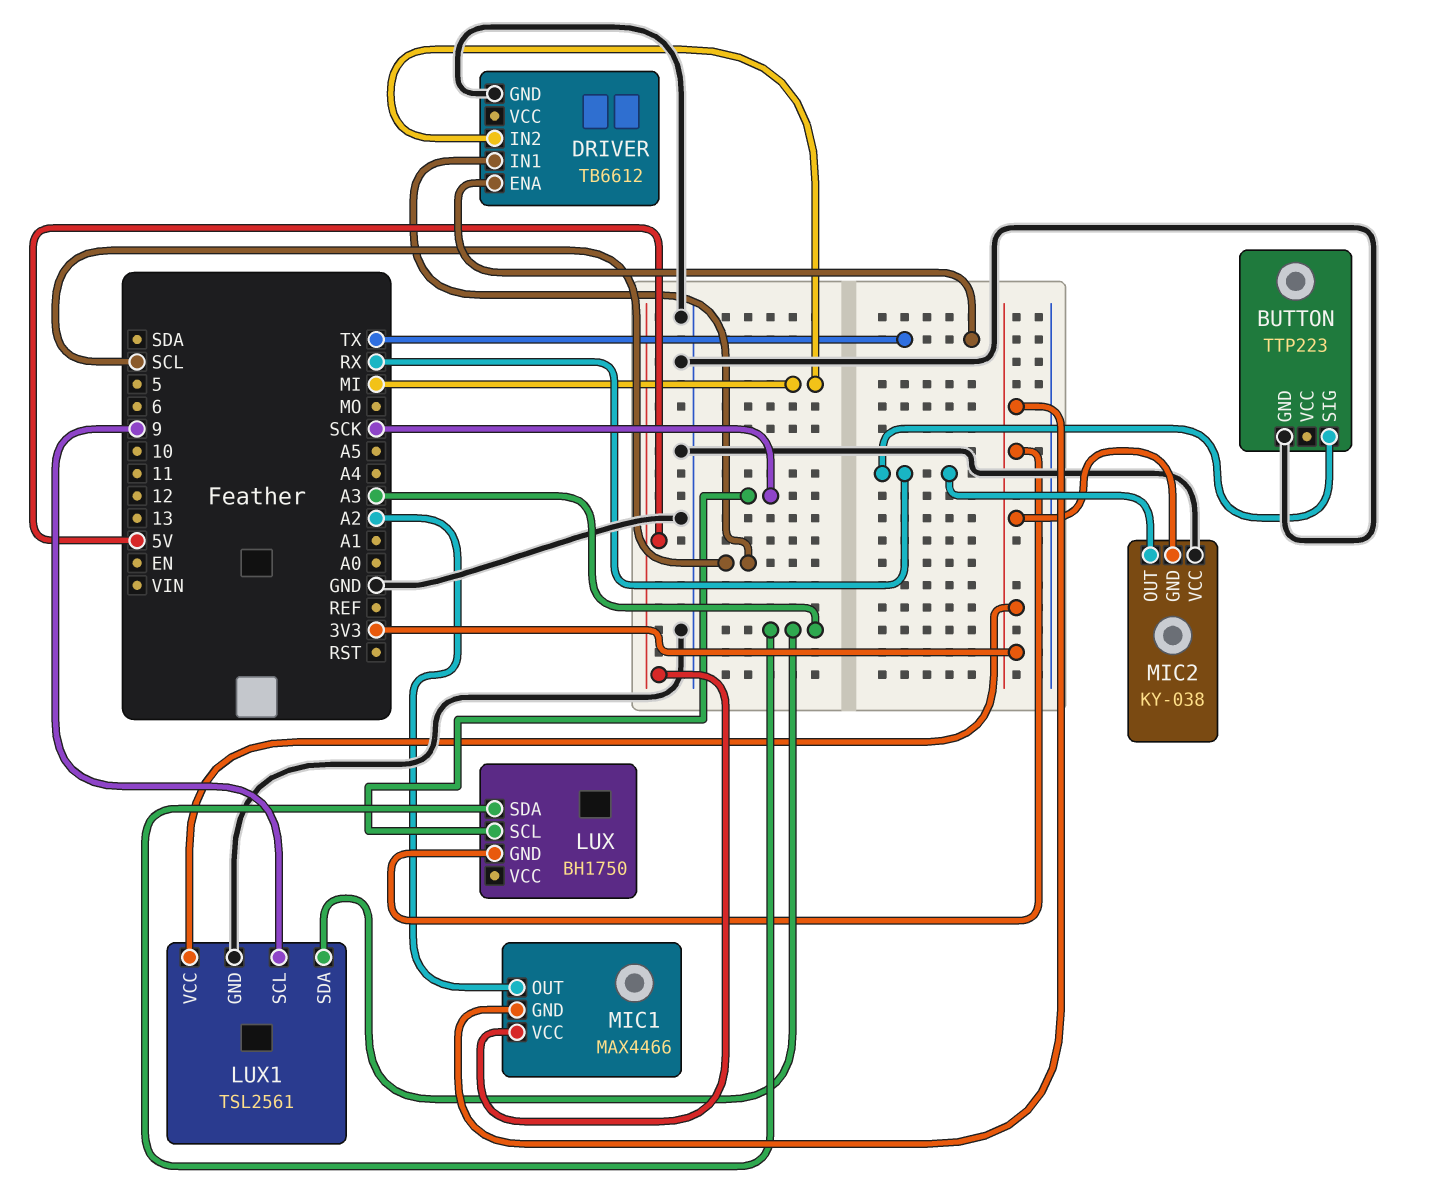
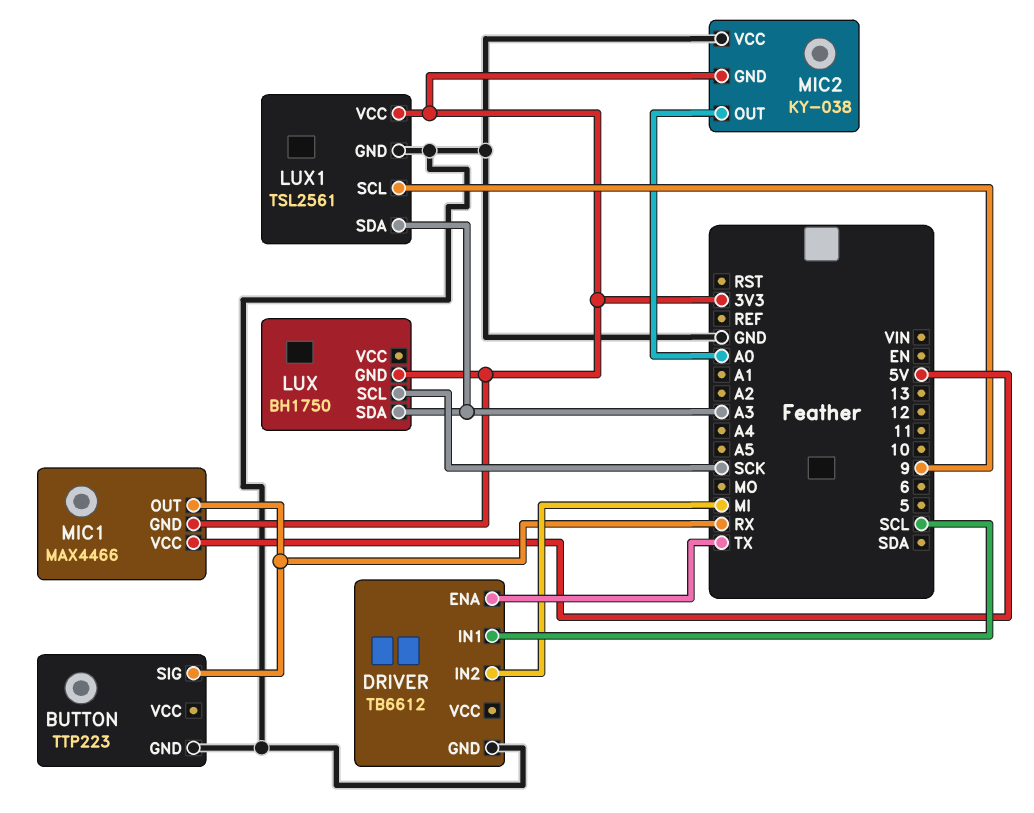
MIC1 pin OUT: A2 -> RX
MIC2 pin OUT: RX -> A0

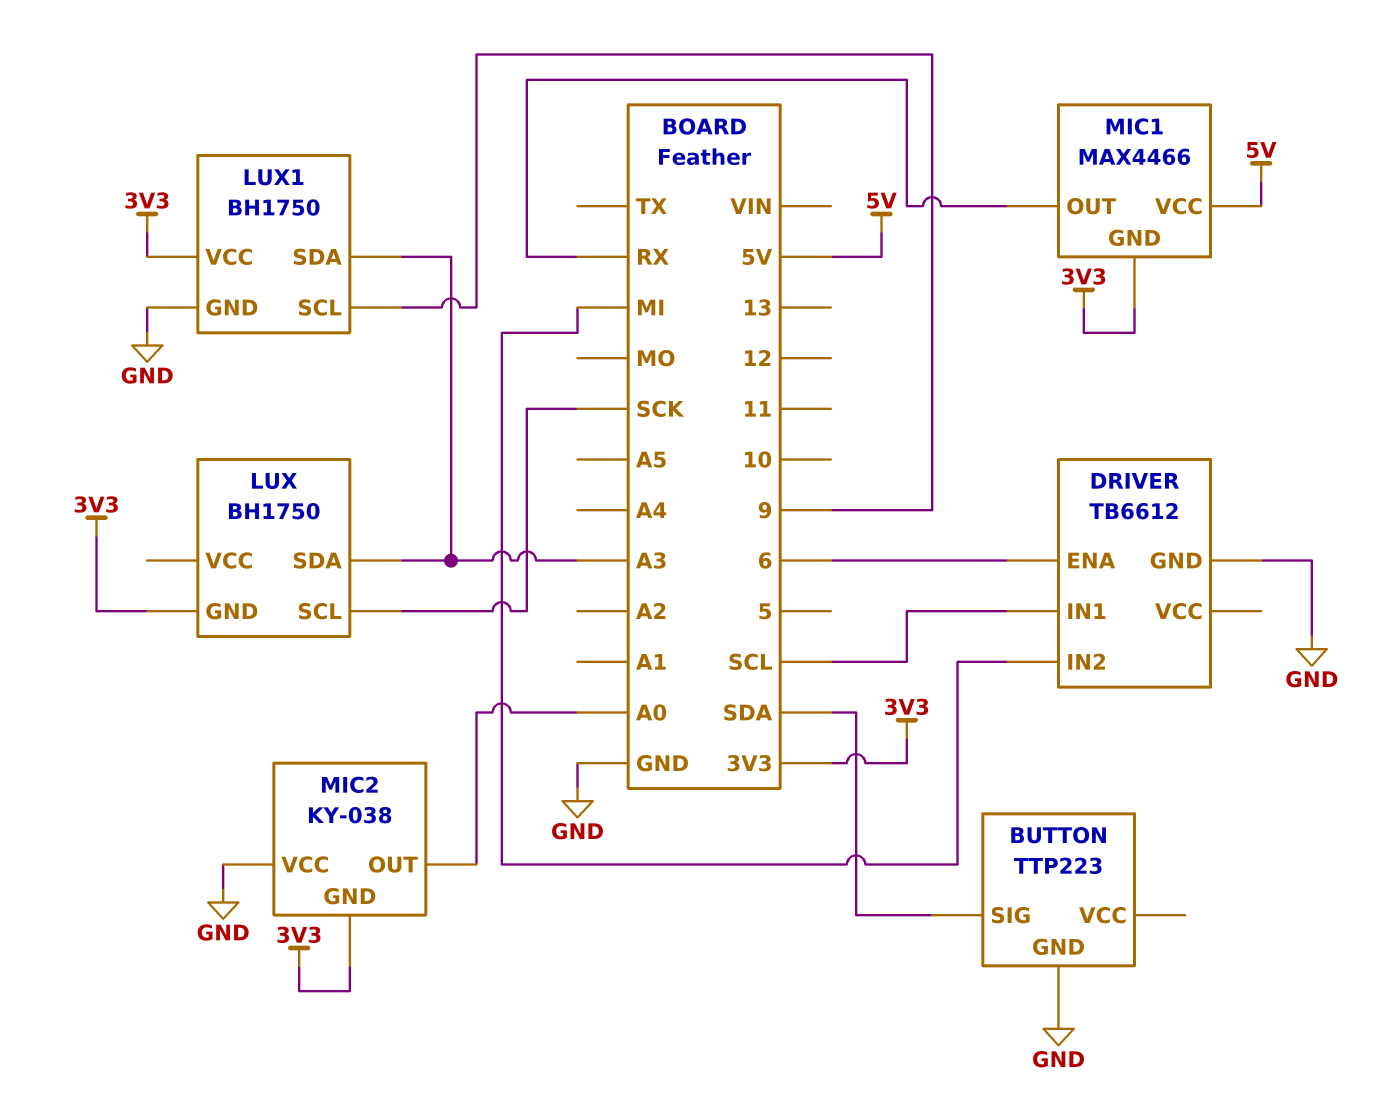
BUTTON pin SIG: RX -> SDA
DRIVER pin ENA: TX -> 6
LUX1: TSL2561 -> BH1750

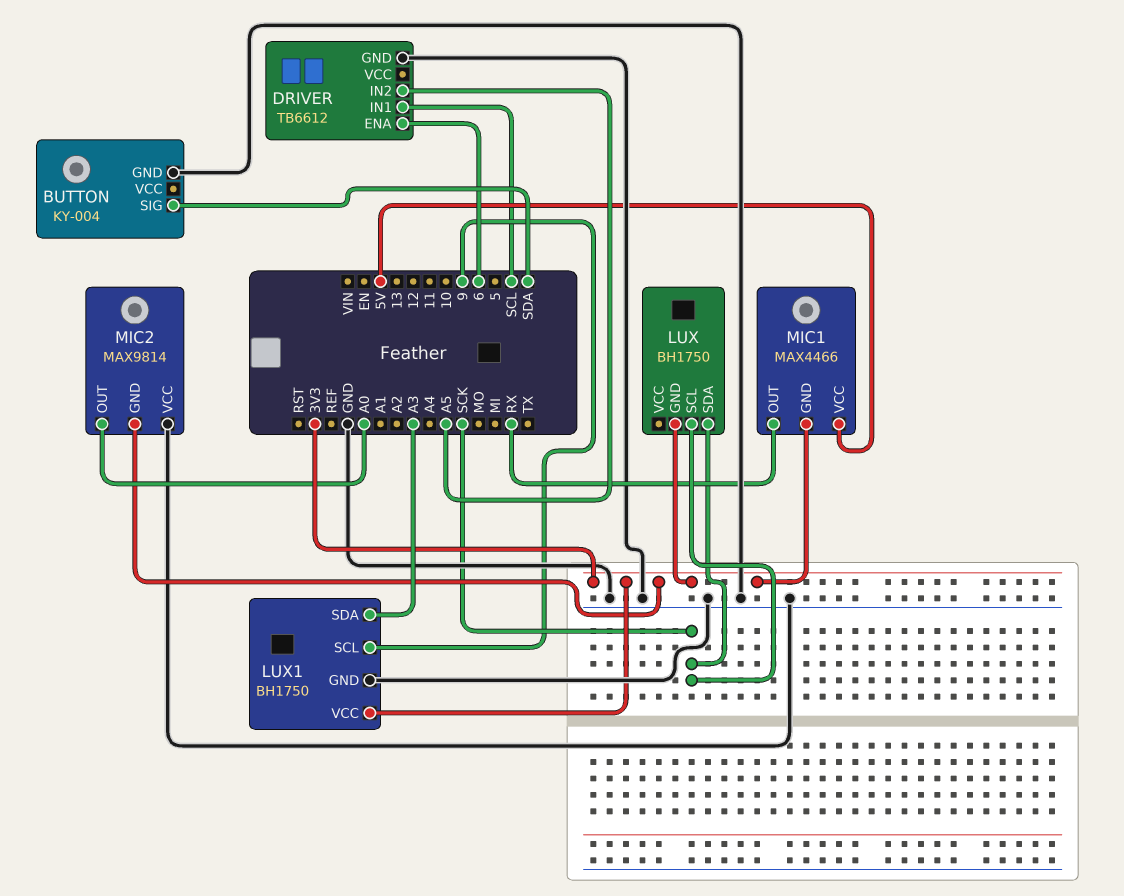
BUTTON: TTP223 -> KY-004
DRIVER pin IN2: MI -> A5
LUX pin SDA: A3 -> SCK
MIC2: KY-038 -> MAX9814

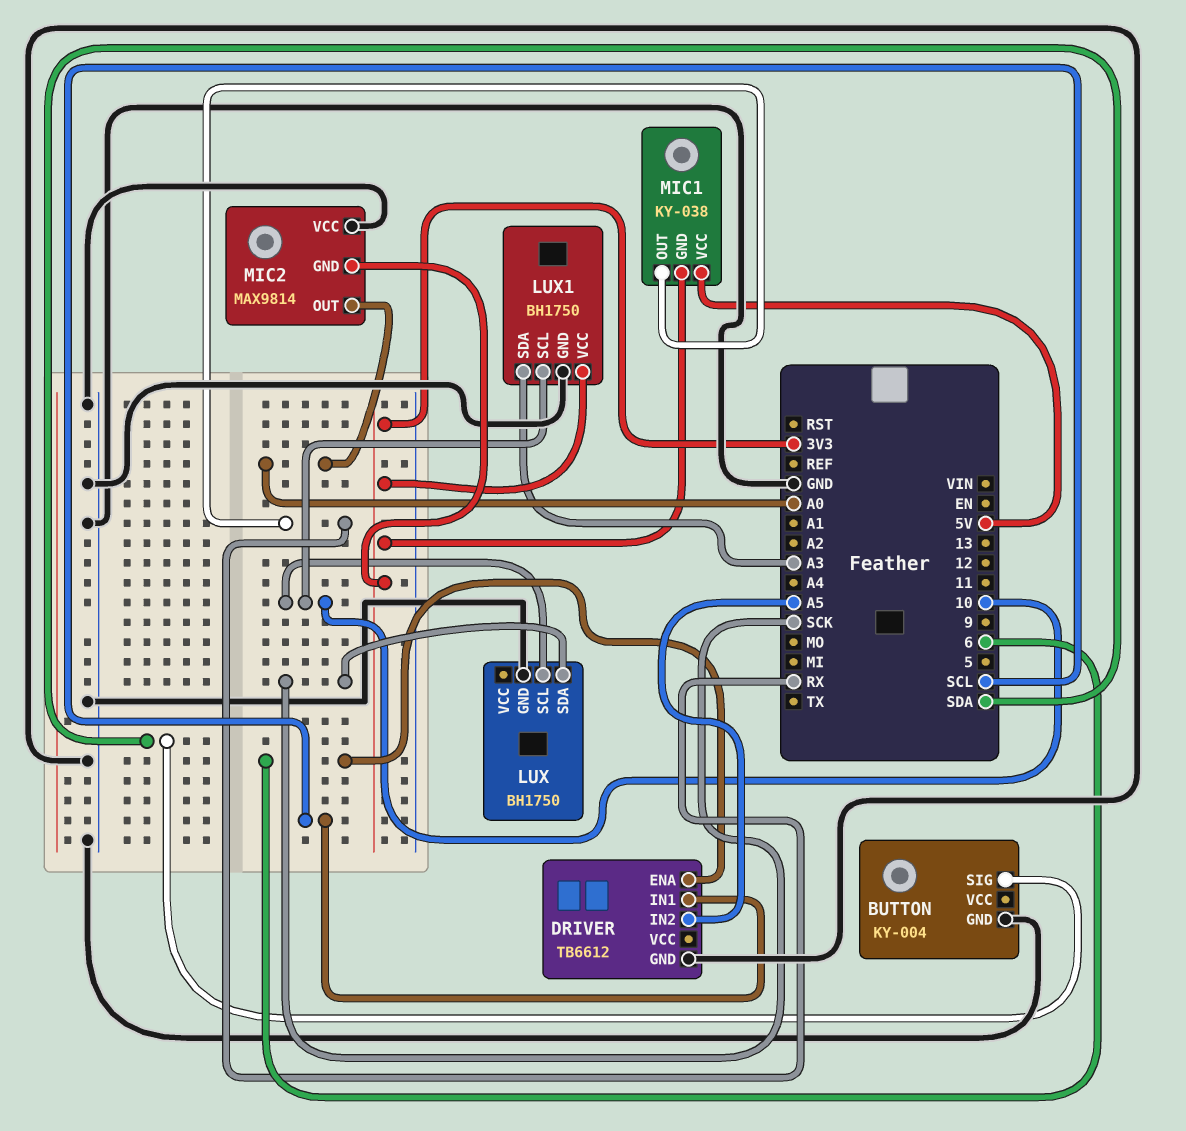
LUX pin GND: 3V3 -> GND
LUX pin SCL: SCK -> 10
LUX1 pin SCL: 9 -> 10
MIC1: MAX4466 -> KY-038

